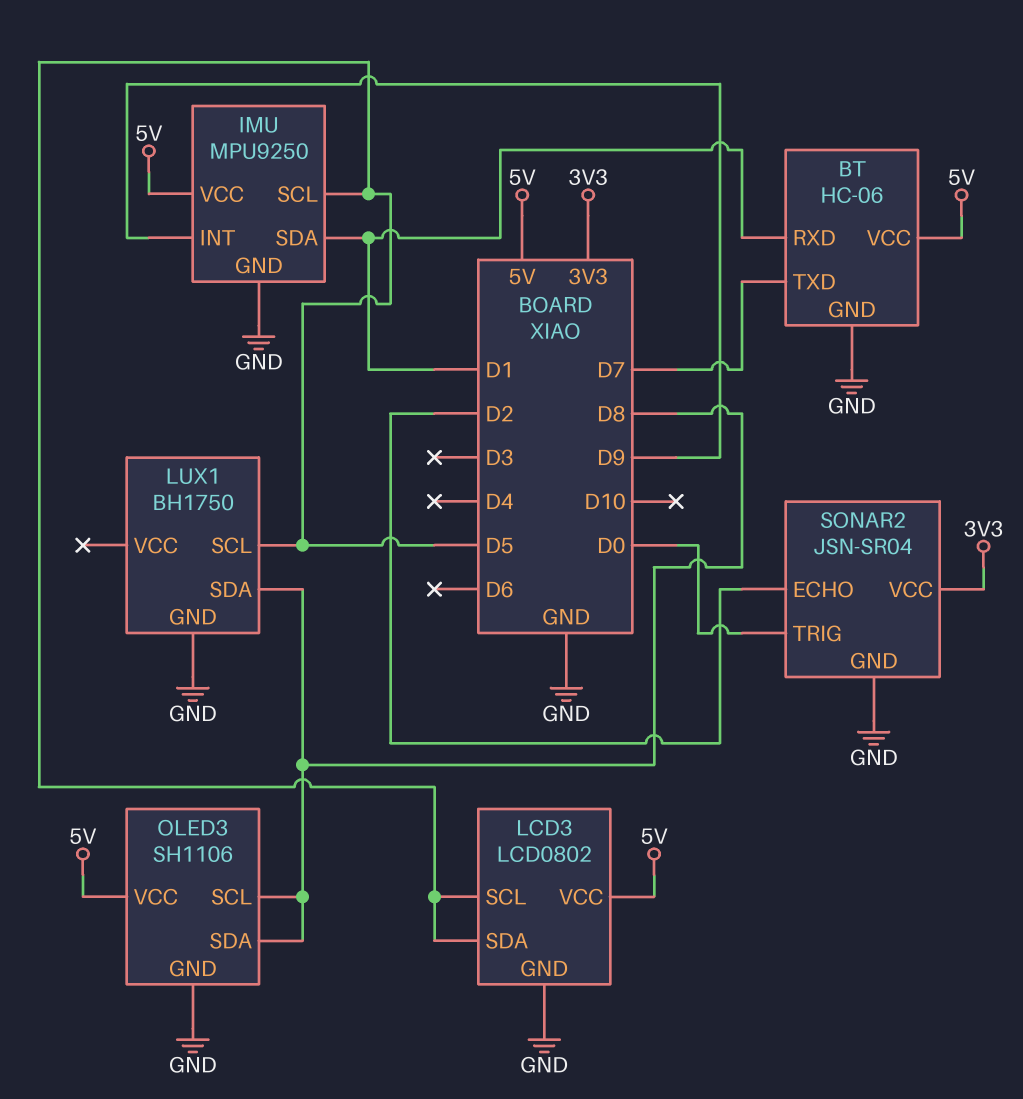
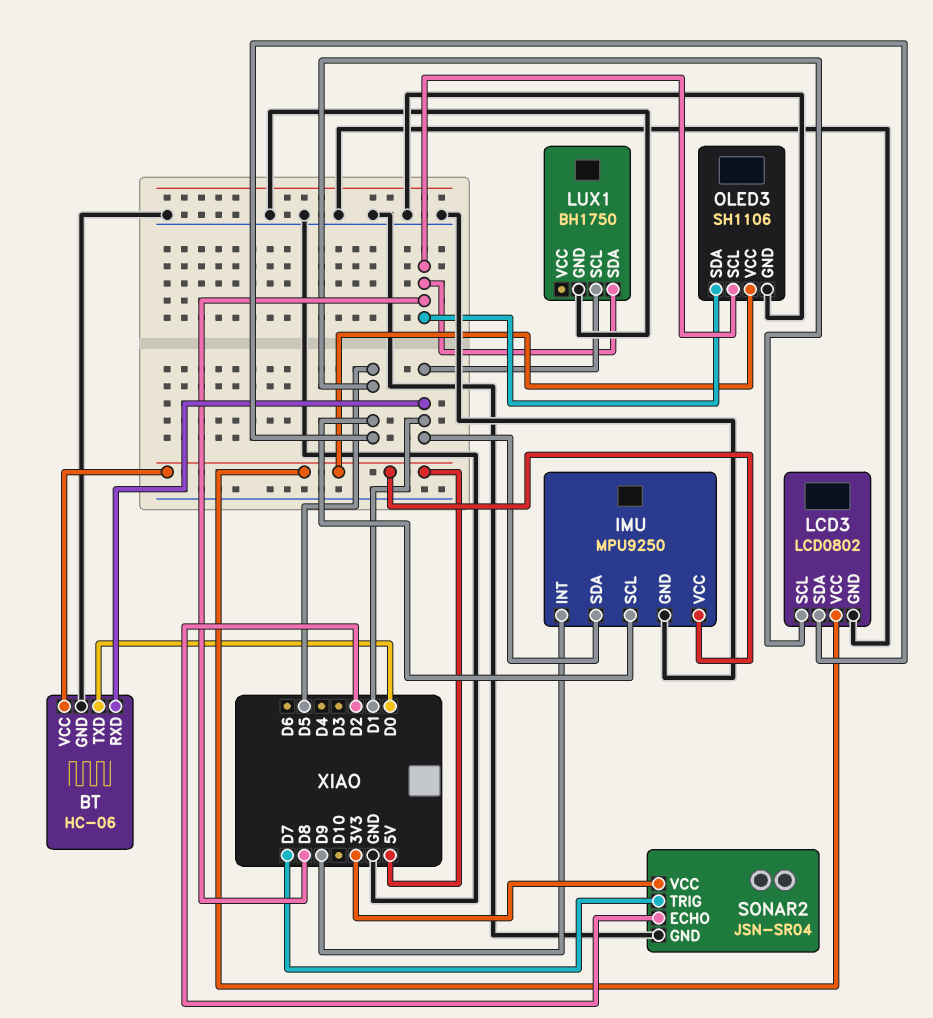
BT pin TXD: D7 -> D0
LUX1 pin SCL: D5 -> D1
SONAR2 pin TRIG: D0 -> D7

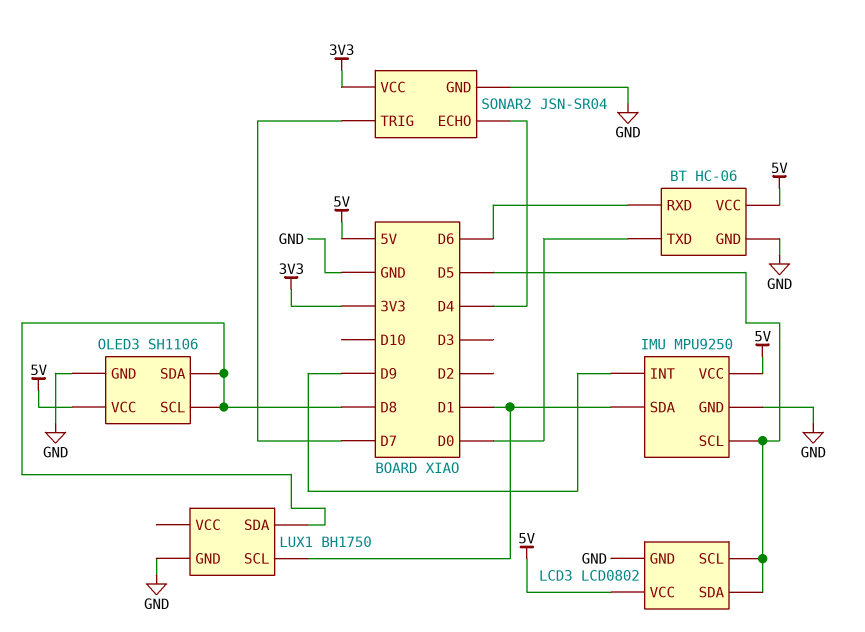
BT pin RXD: D1 -> D6
SONAR2 pin ECHO: D2 -> D4

